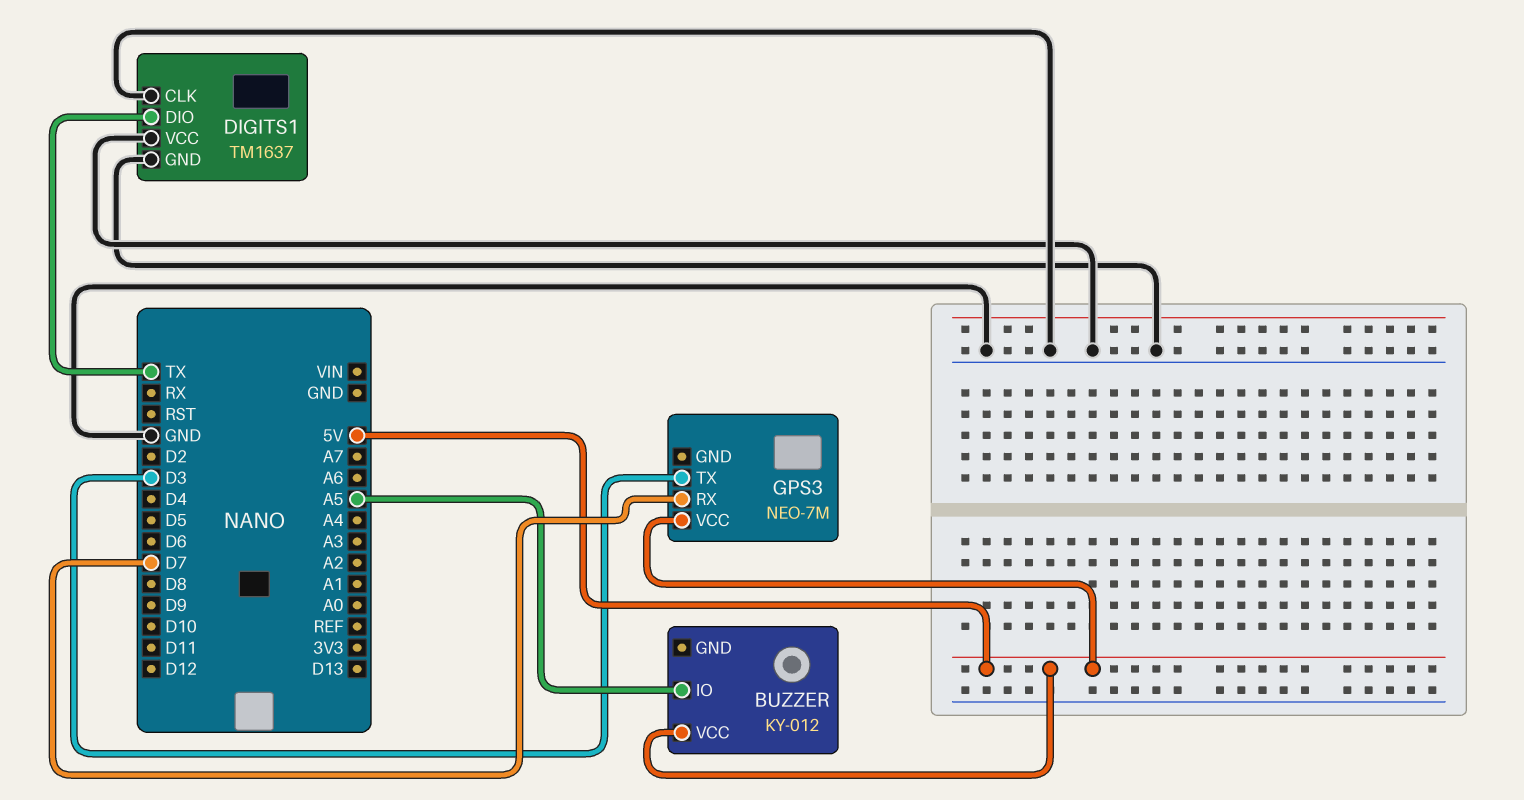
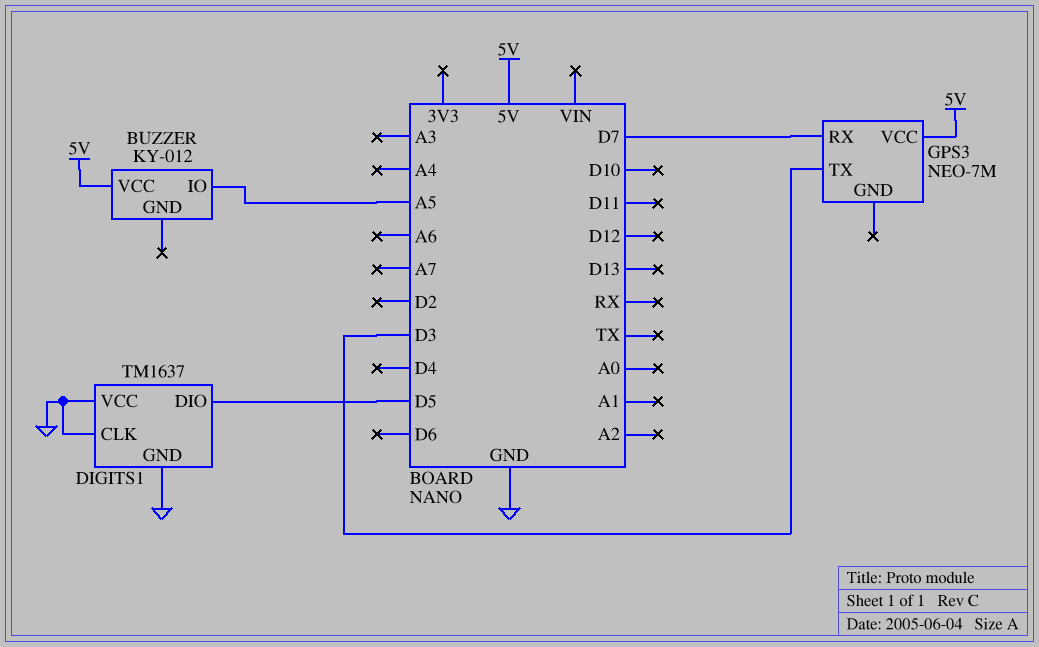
DIGITS1 pin DIO: TX -> D5

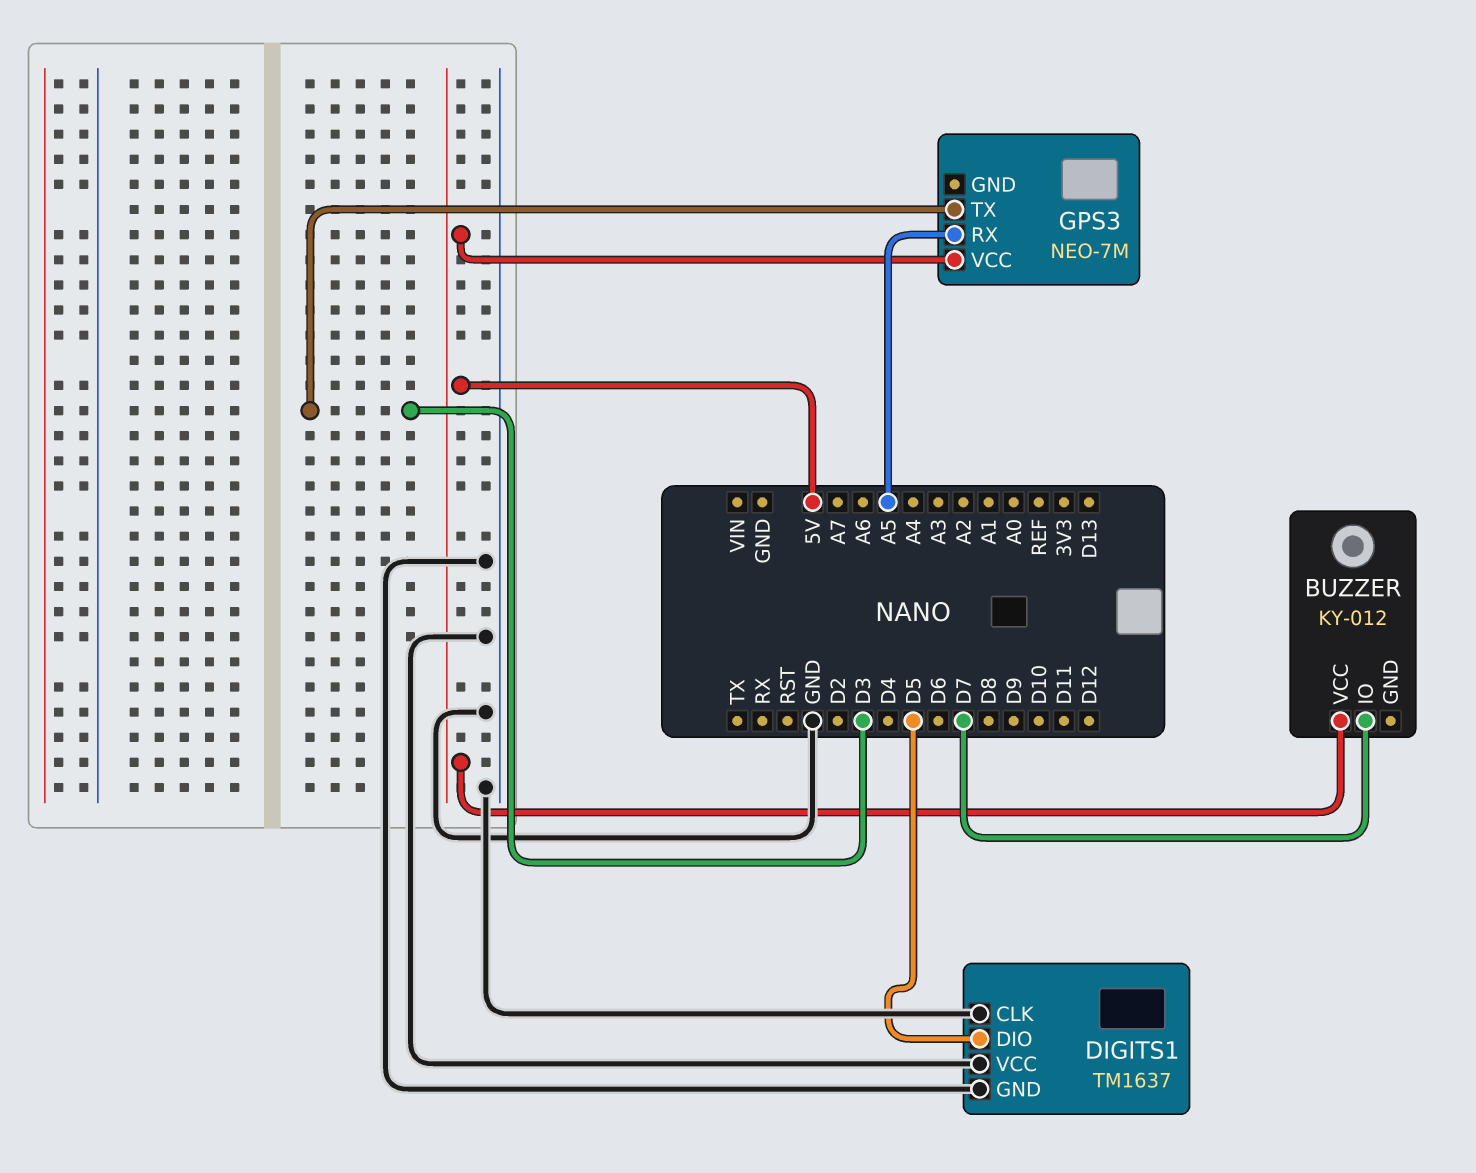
BUZZER pin IO: A5 -> D7
GPS3 pin RX: D7 -> A5

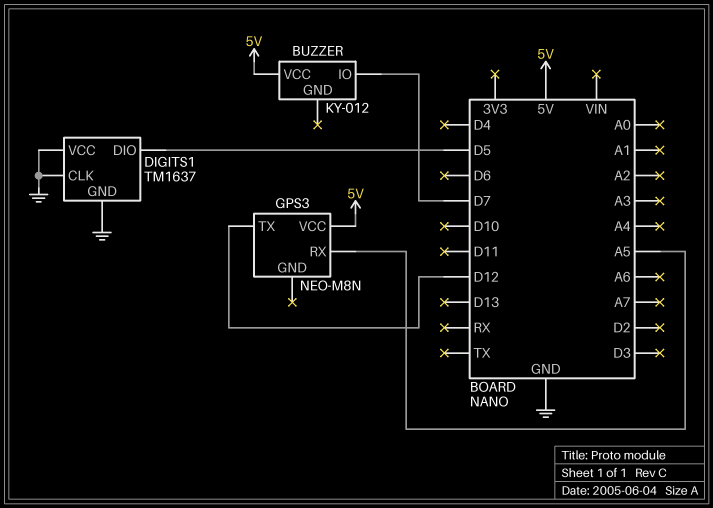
GPS3: NEO-7M -> NEO-M8N
GPS3 pin TX: D3 -> D12

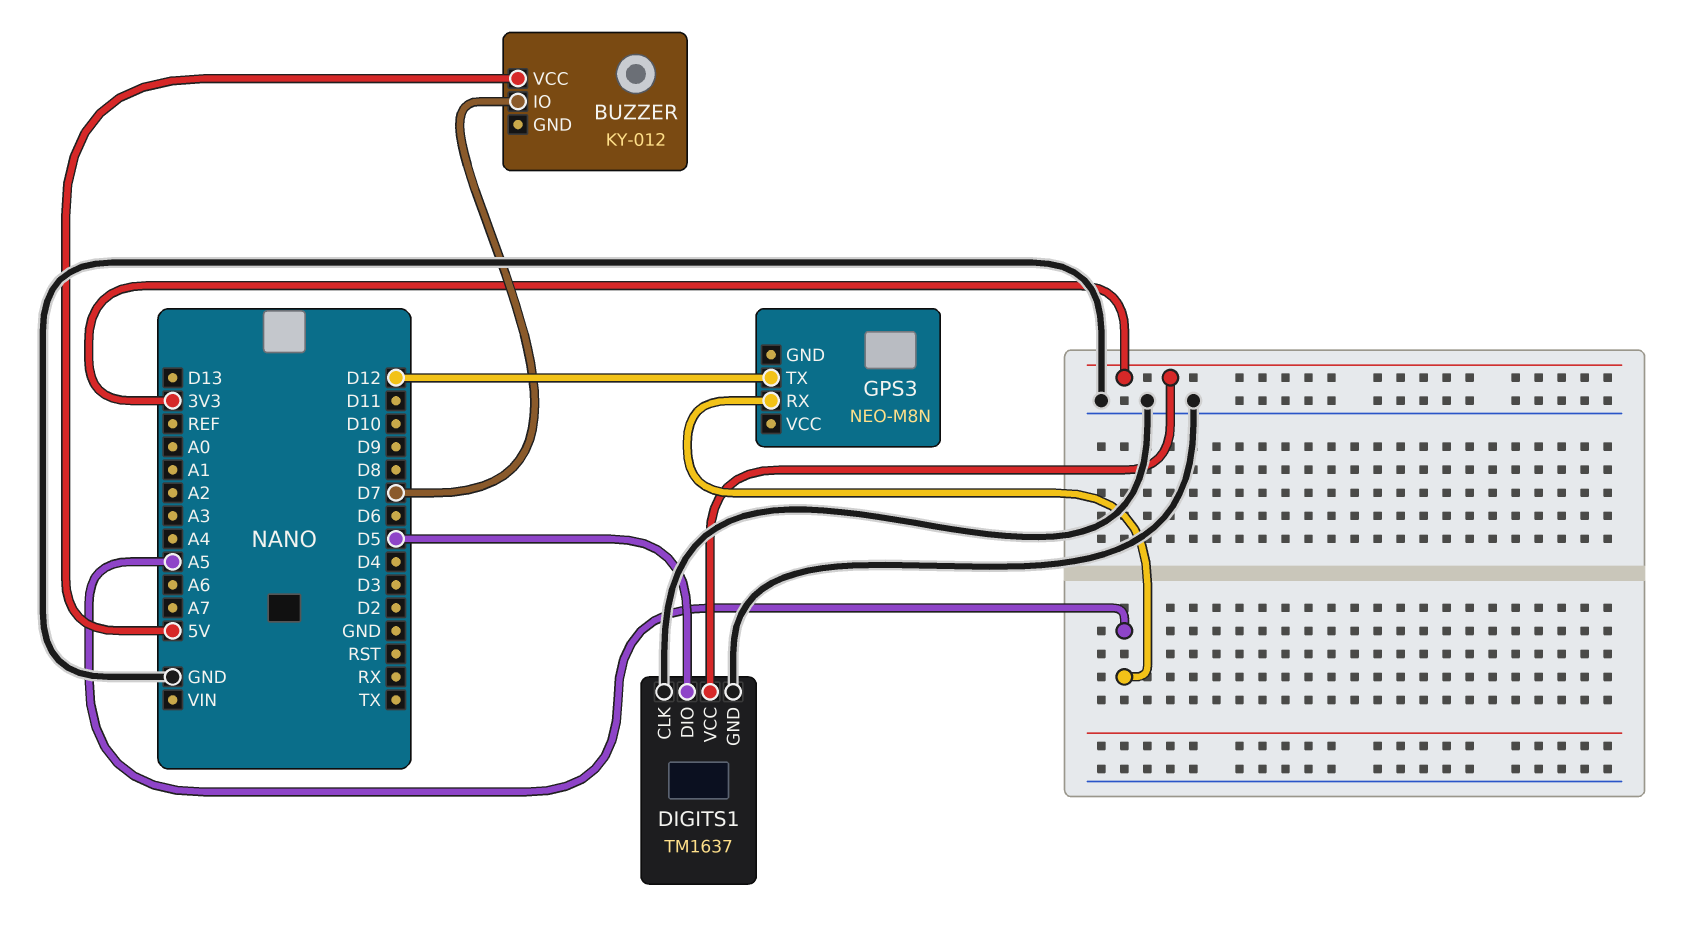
DIGITS1 pin VCC: GND -> 3V3
GPS3 pin VCC: 5V -> none

